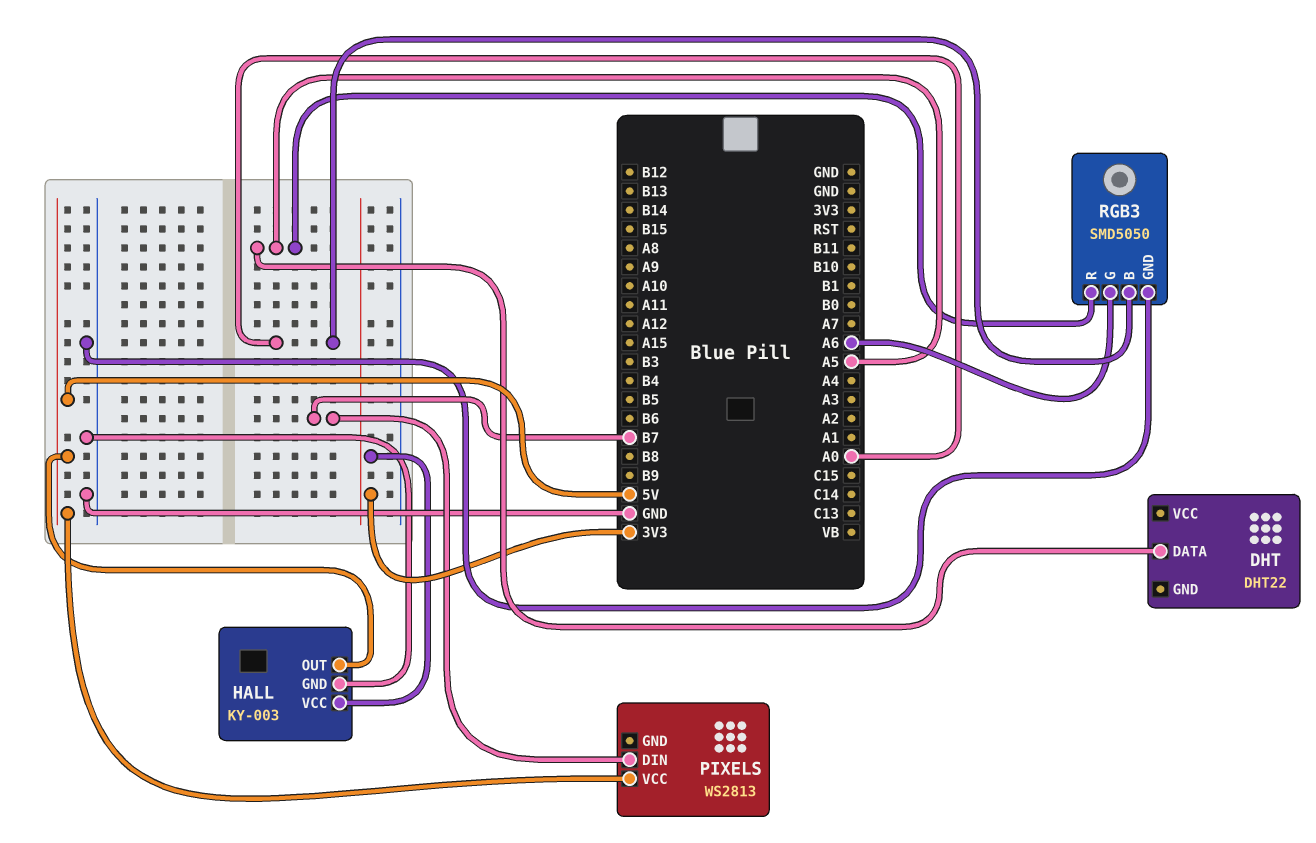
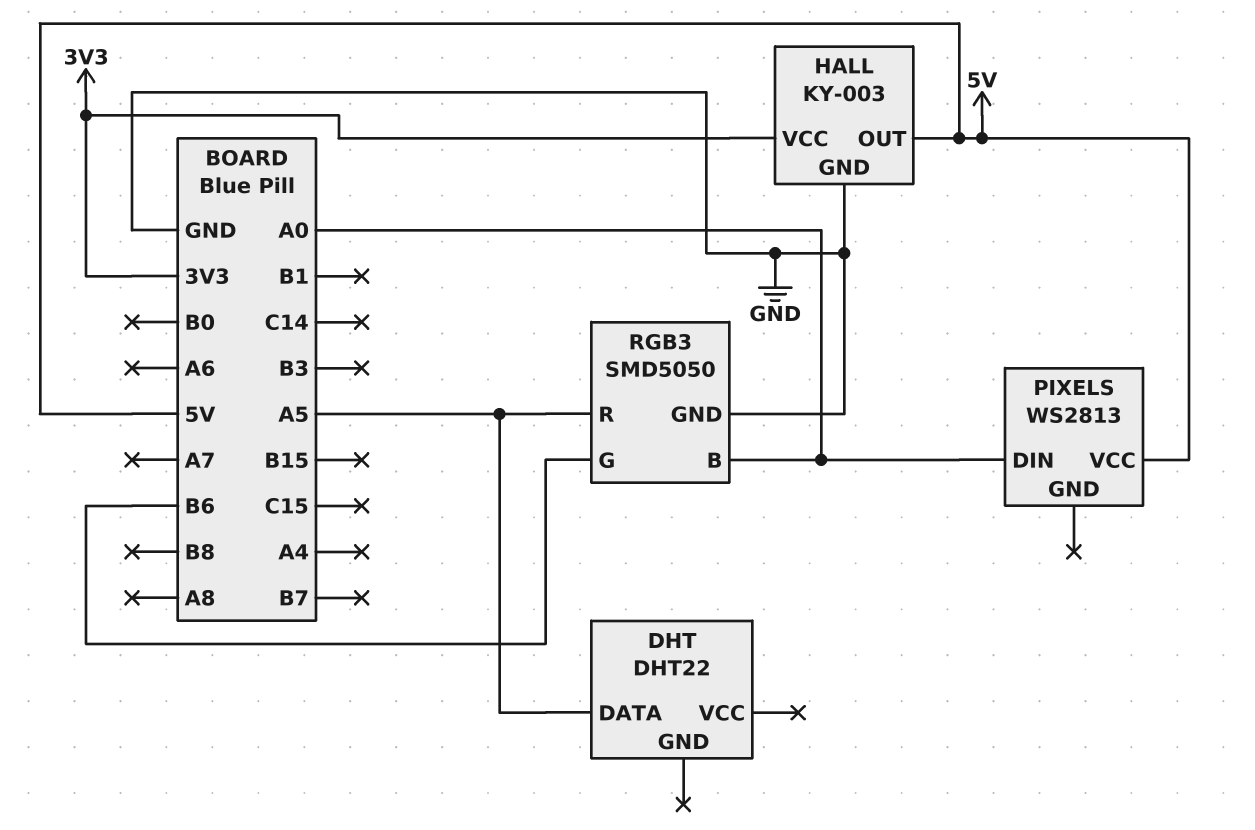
PIXELS pin DIN: B7 -> A0
RGB3 pin G: A6 -> B6

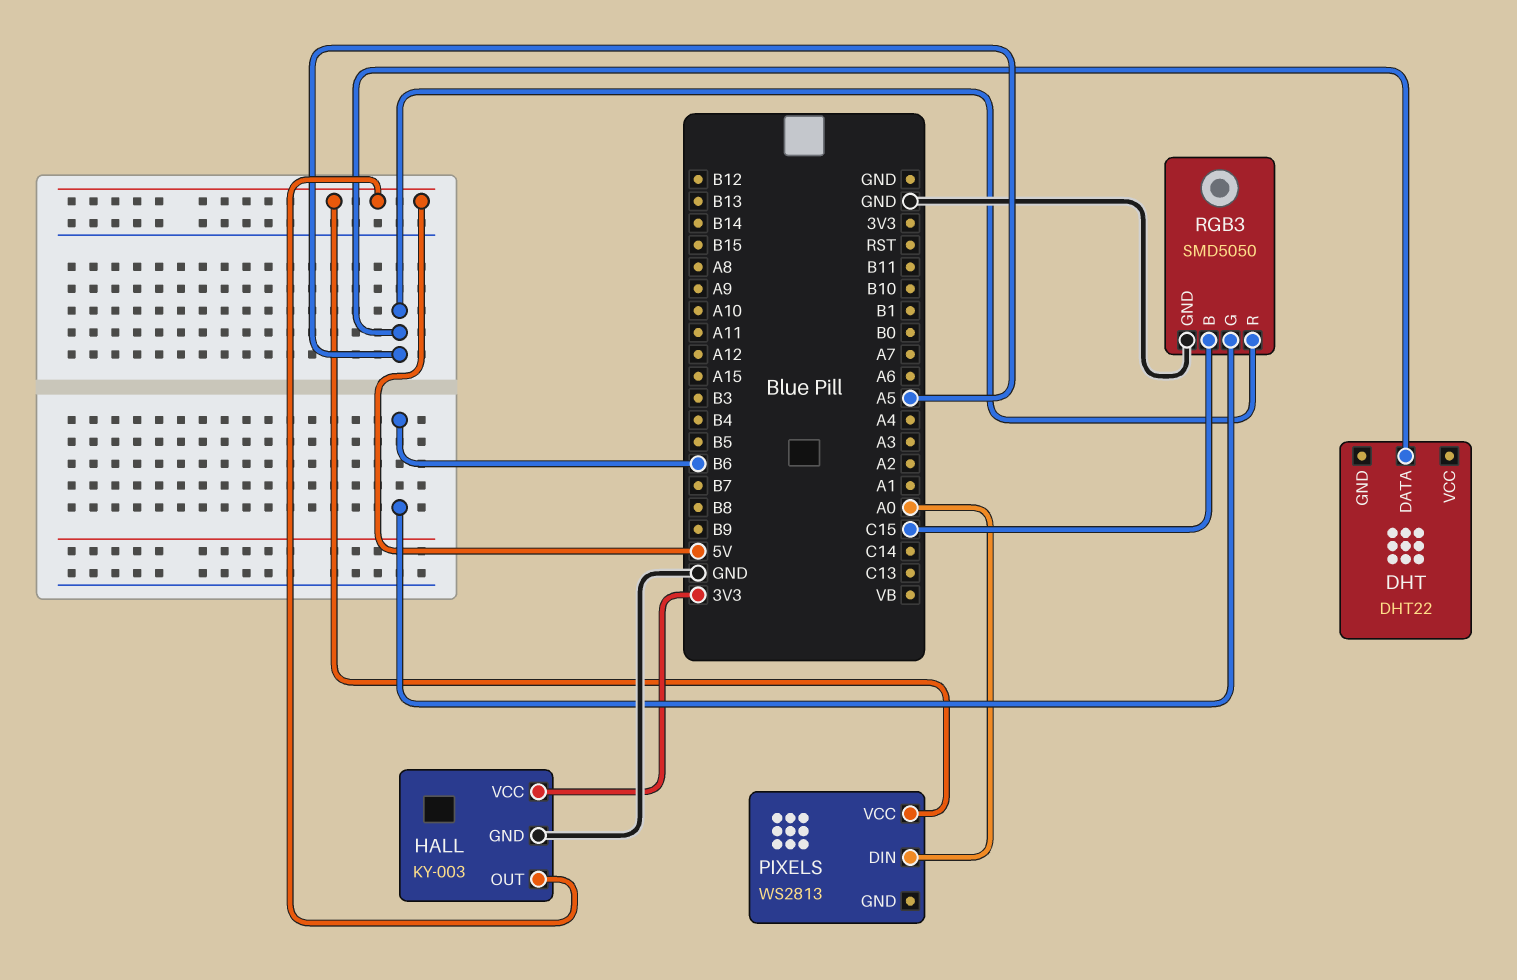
RGB3 pin B: A0 -> C15

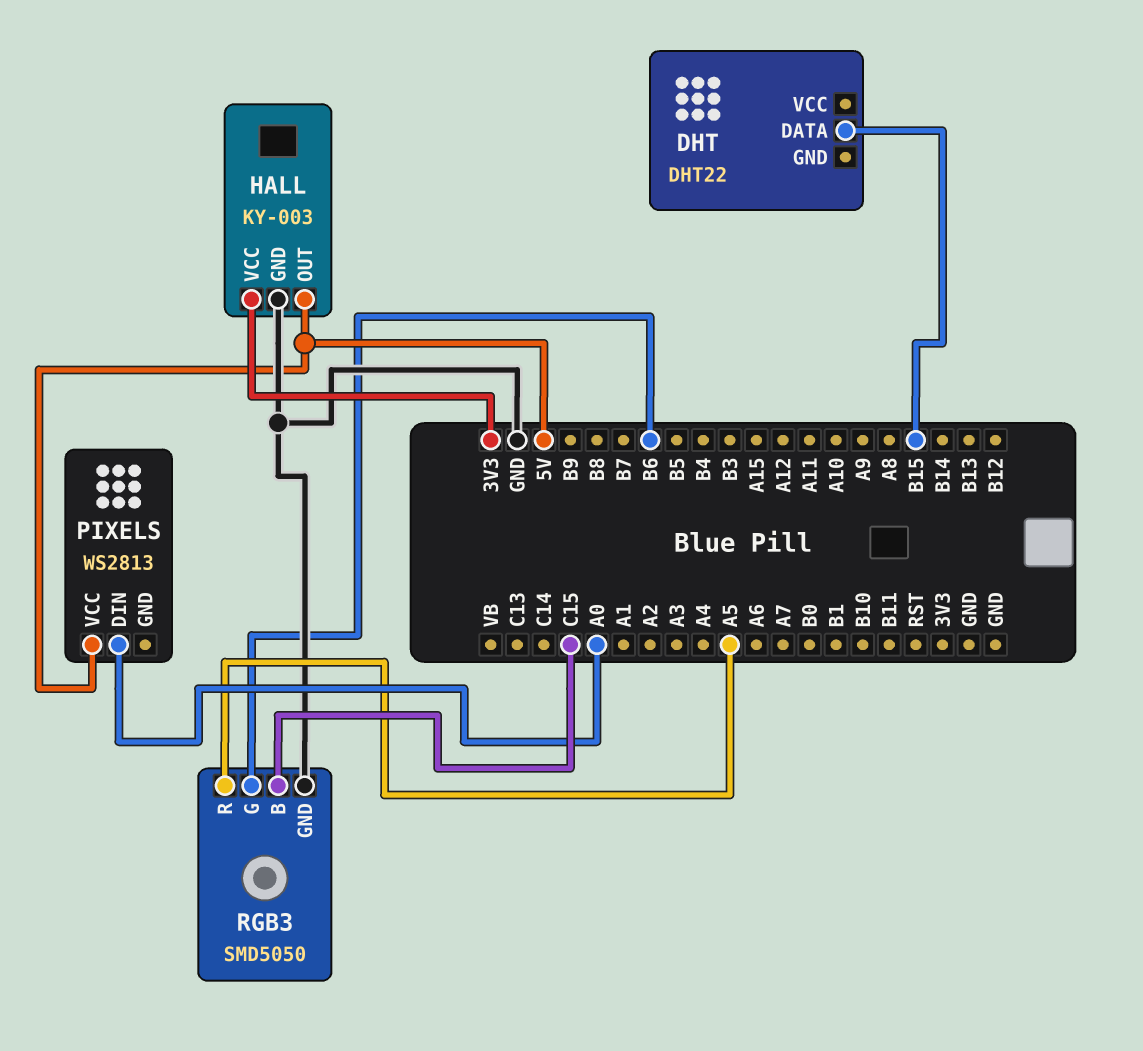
DHT pin DATA: A5 -> B15

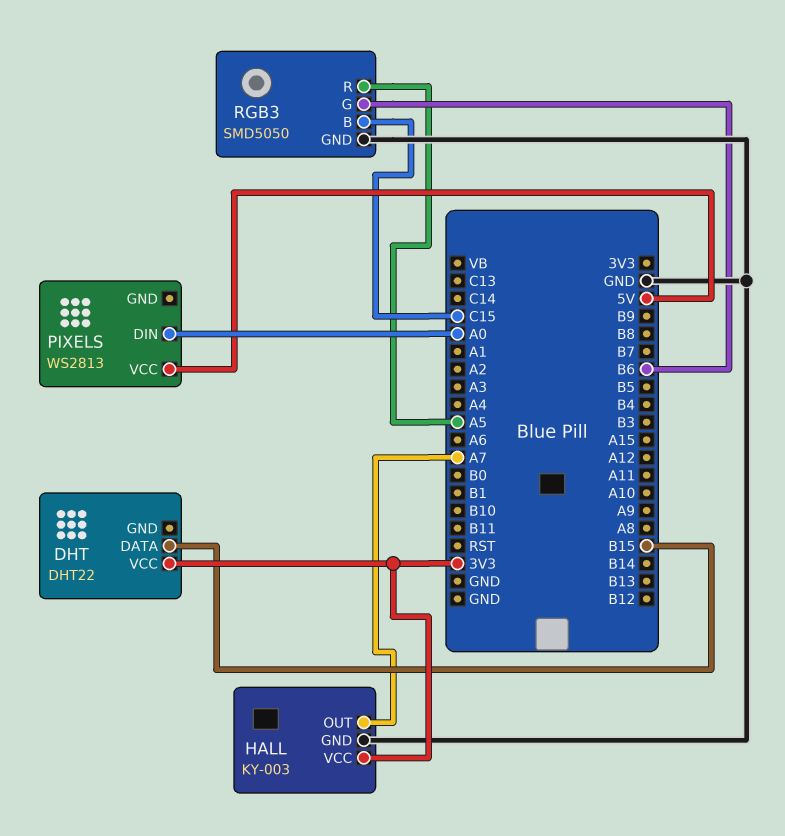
DHT pin VCC: none -> 3V3
HALL pin OUT: 5V -> A7

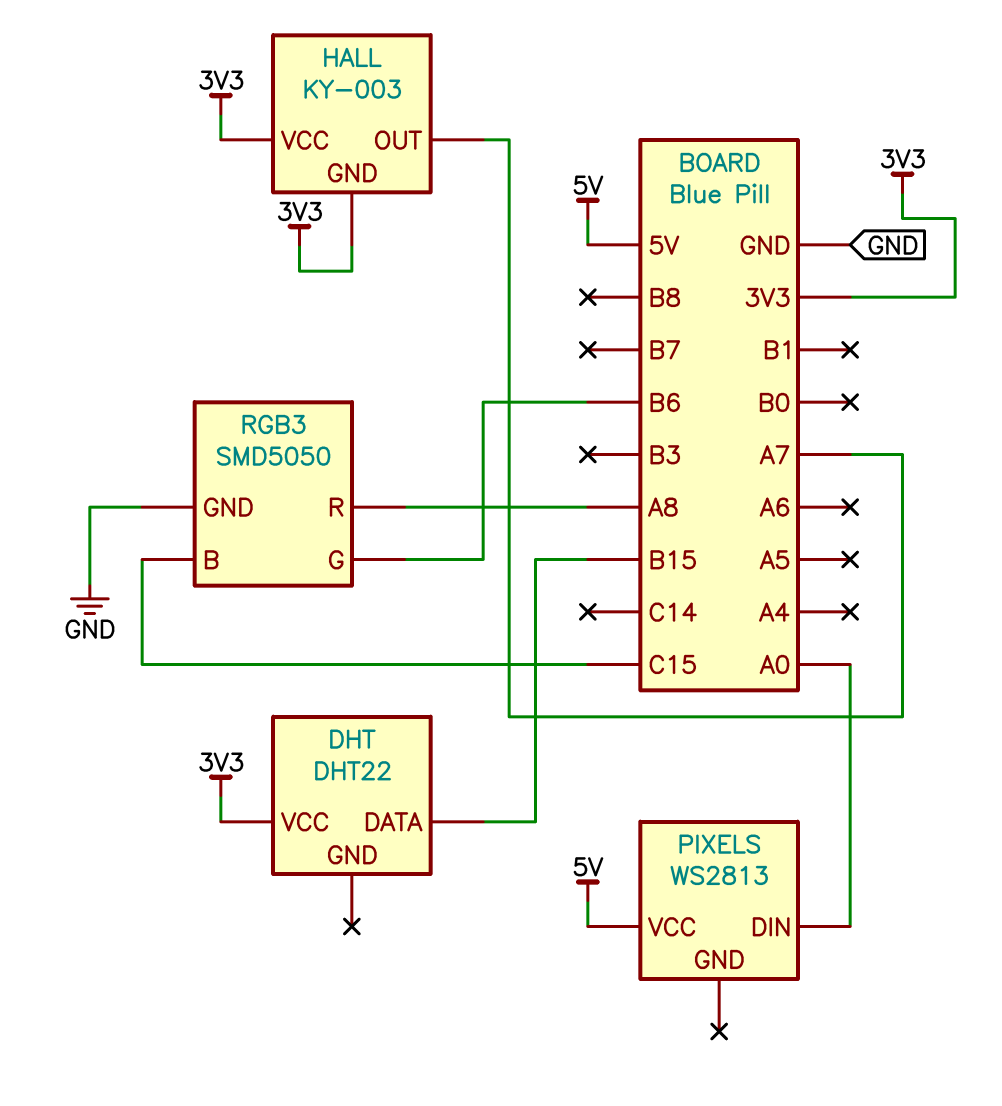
HALL pin GND: GND -> 3V3
RGB3 pin R: A5 -> A8

